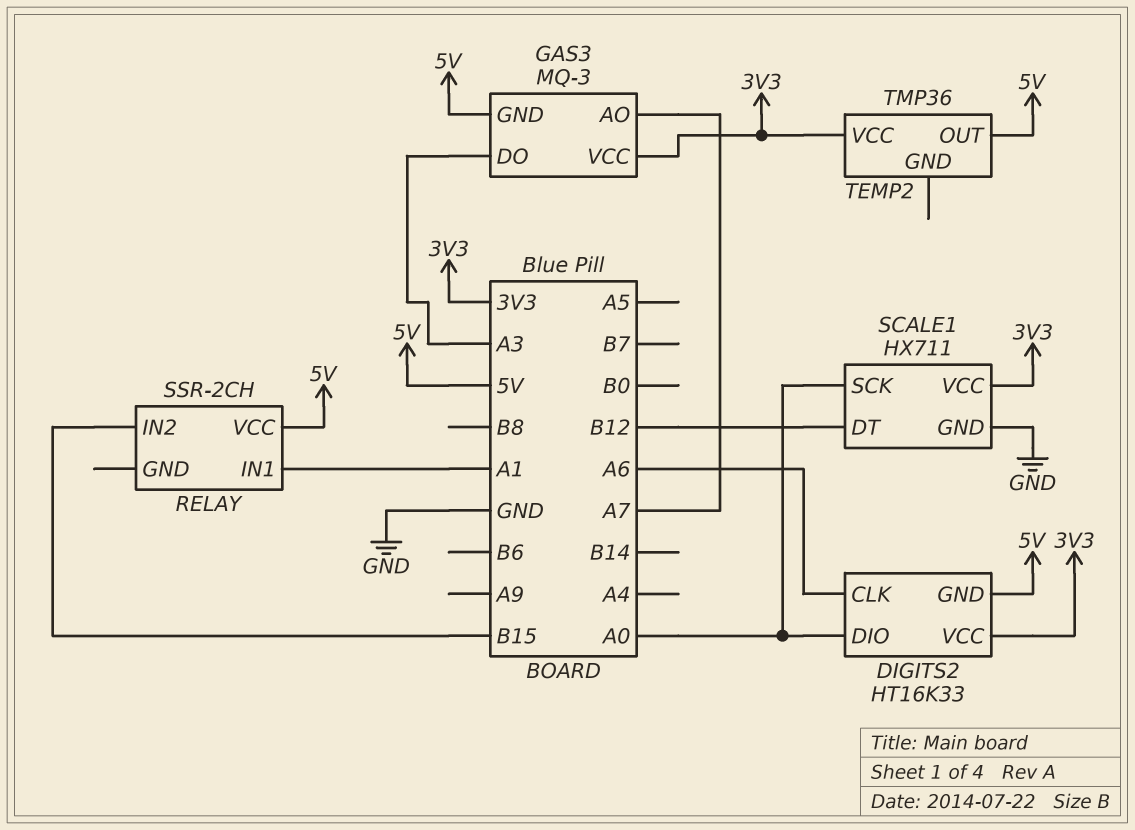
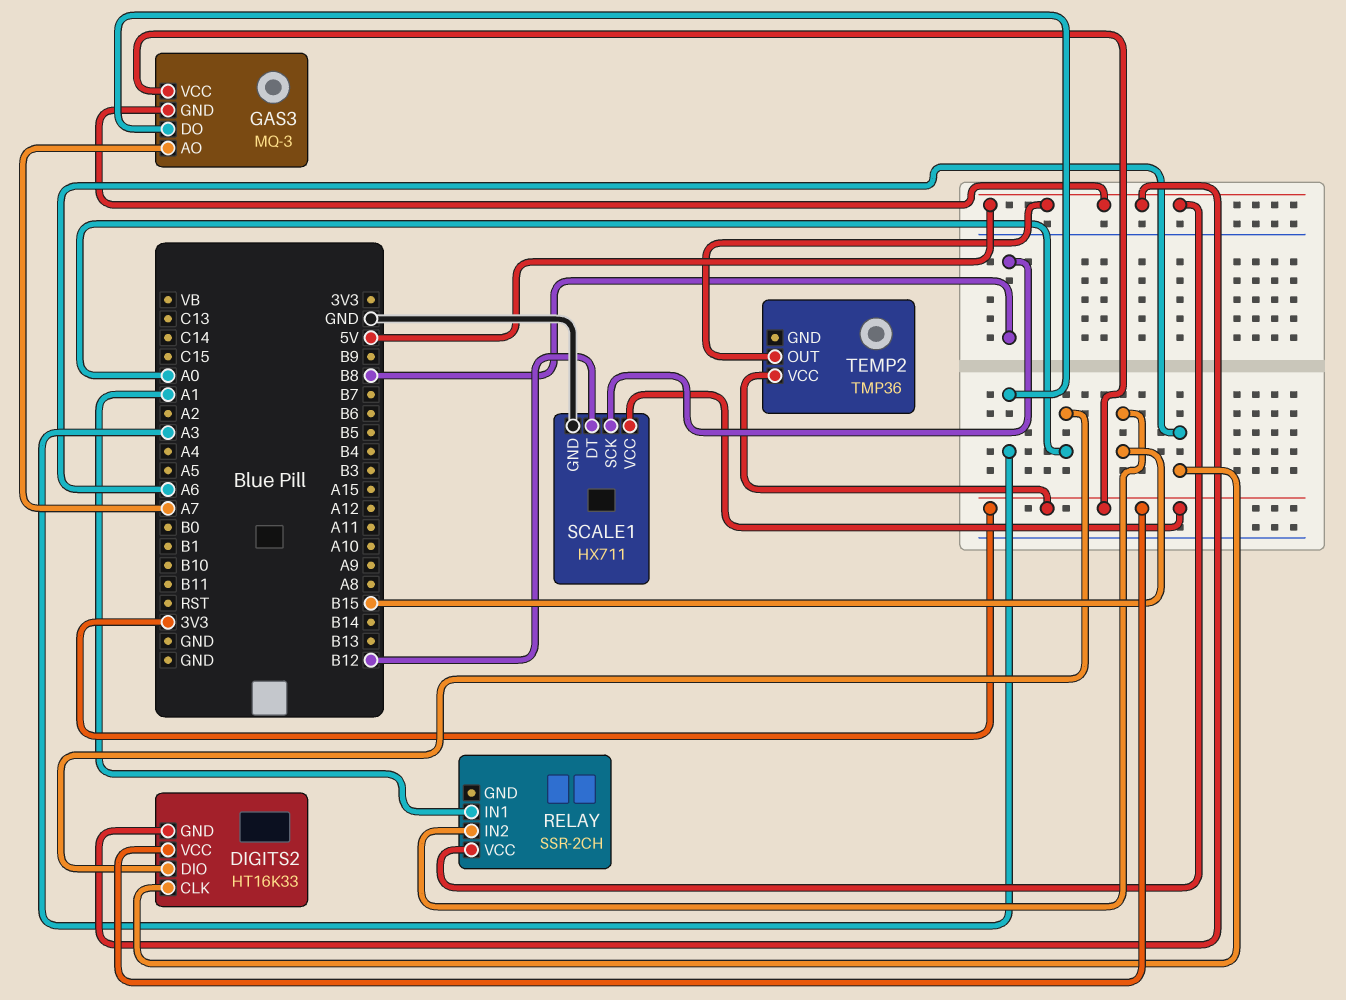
SCALE1 pin SCK: A0 -> B8

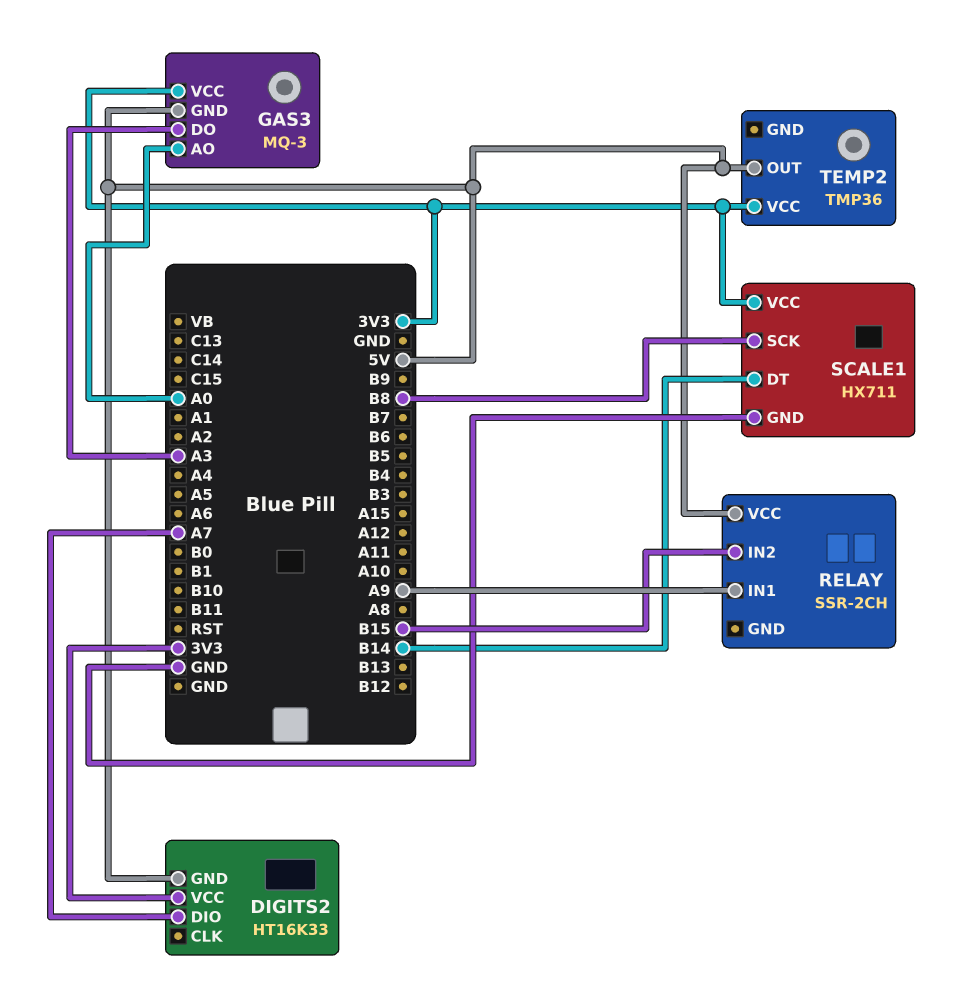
DIGITS2 pin CLK: A6 -> none
DIGITS2 pin DIO: A0 -> A7
GAS3 pin AO: A7 -> A0
RELAY pin IN1: A1 -> A9
SCALE1 pin DT: B12 -> B14

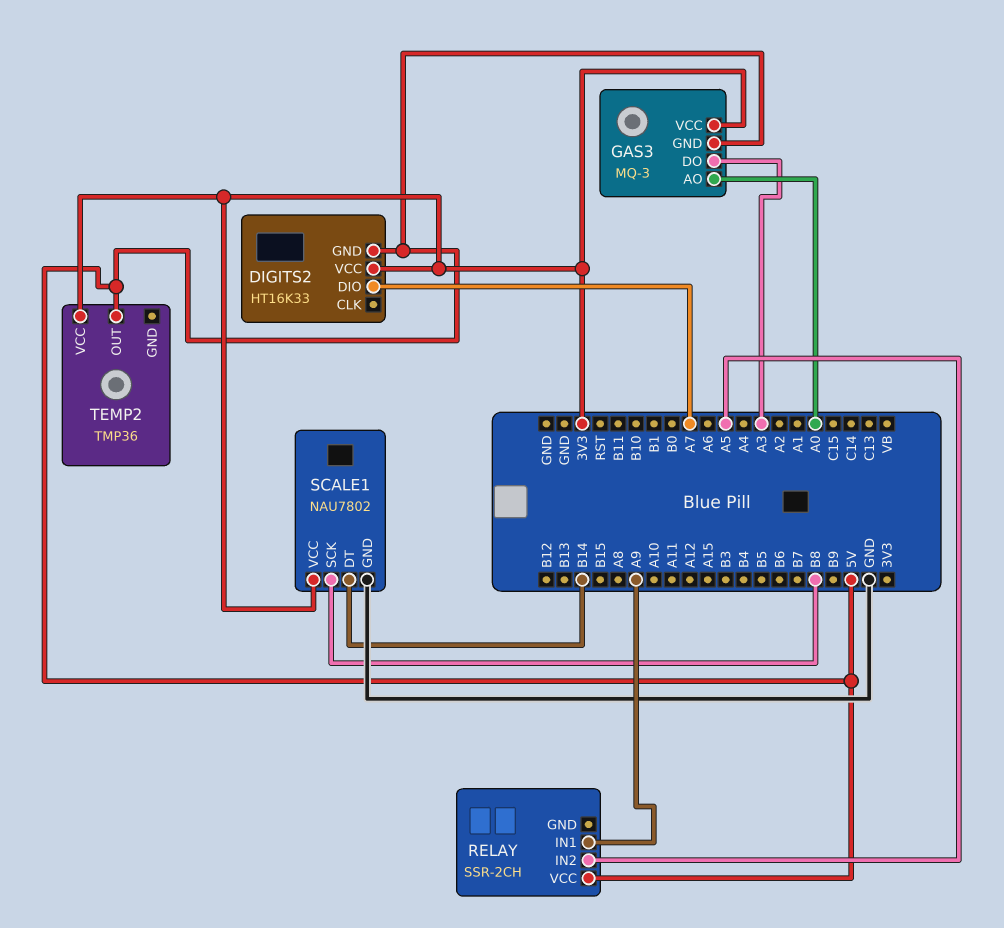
RELAY pin IN2: B15 -> A5
SCALE1: HX711 -> NAU7802

